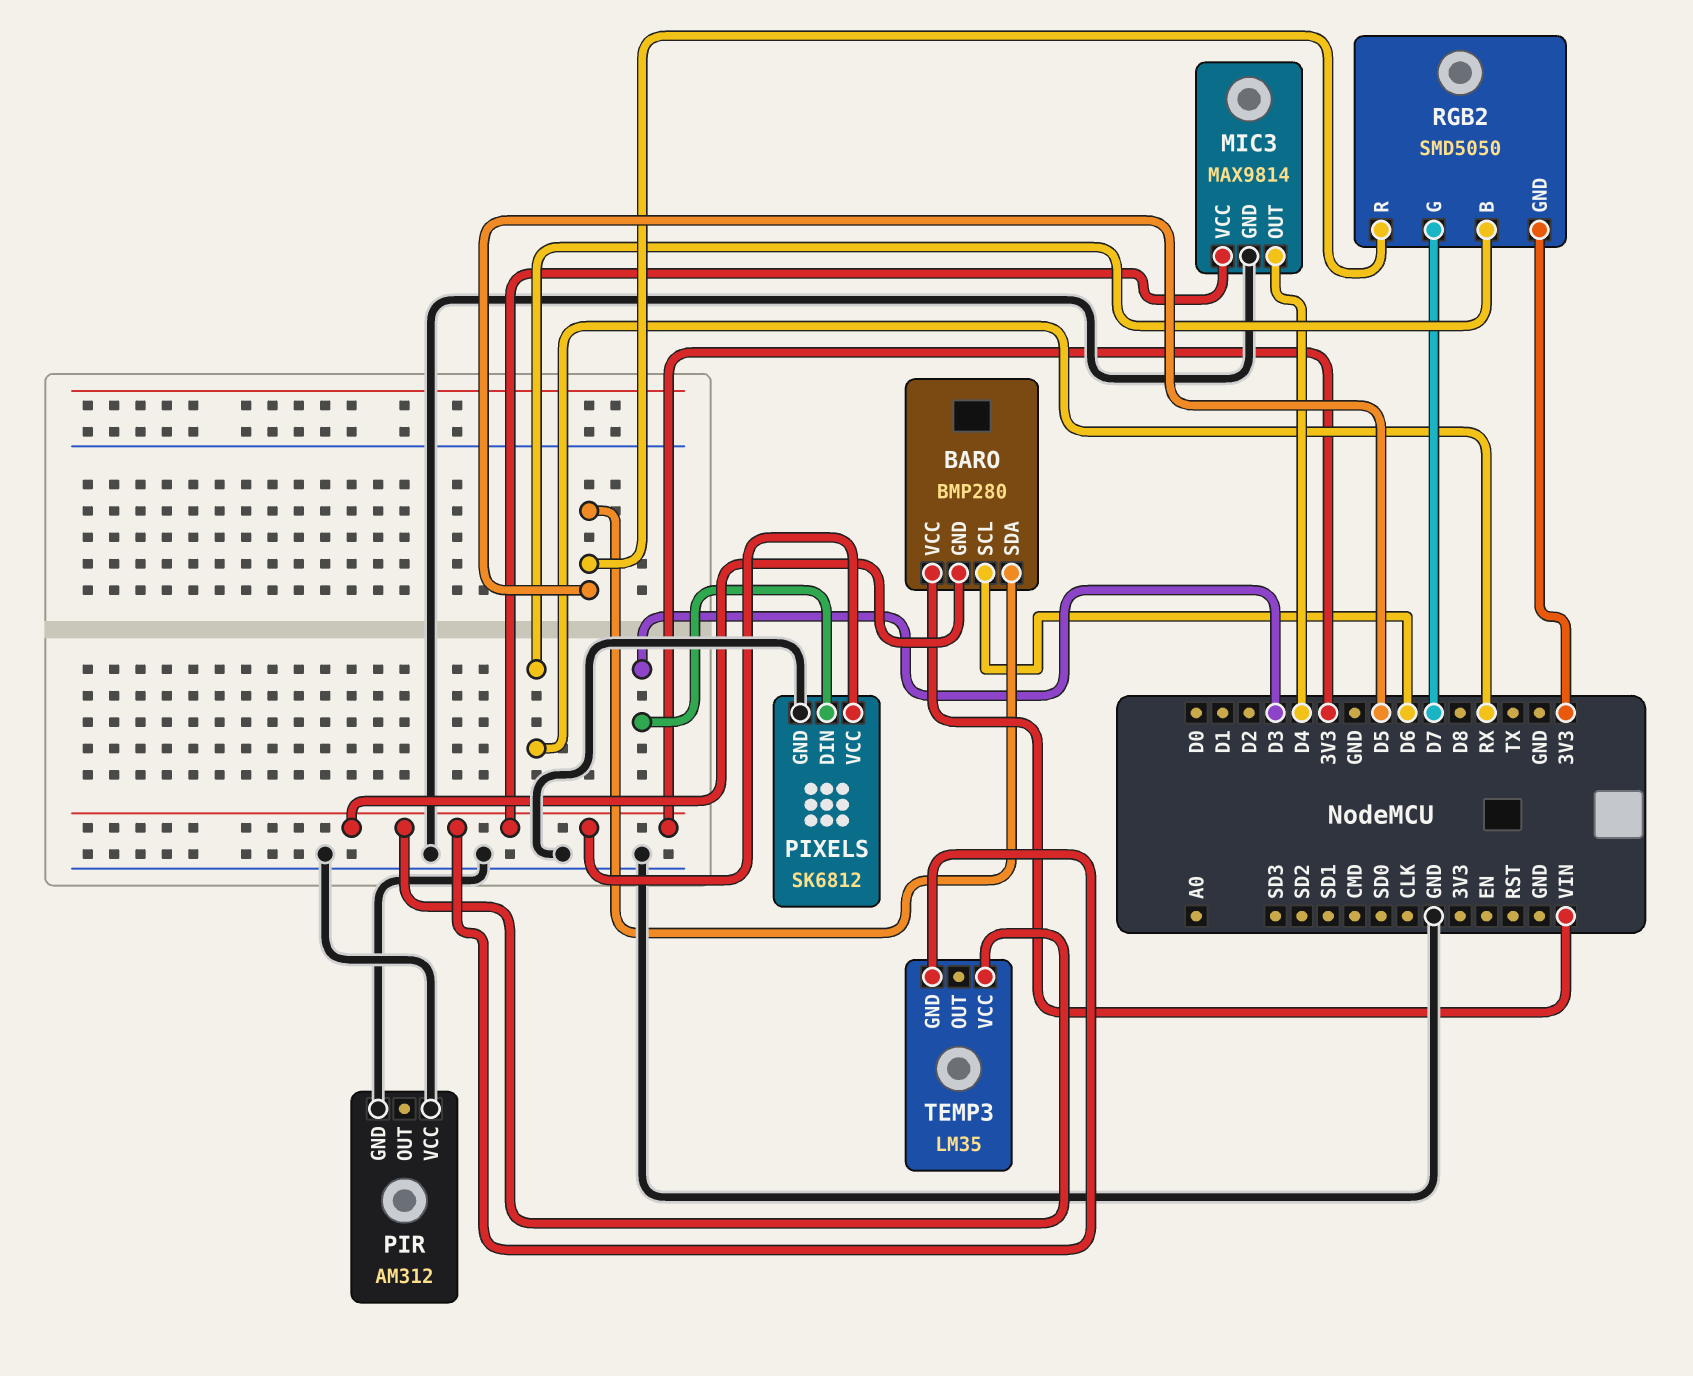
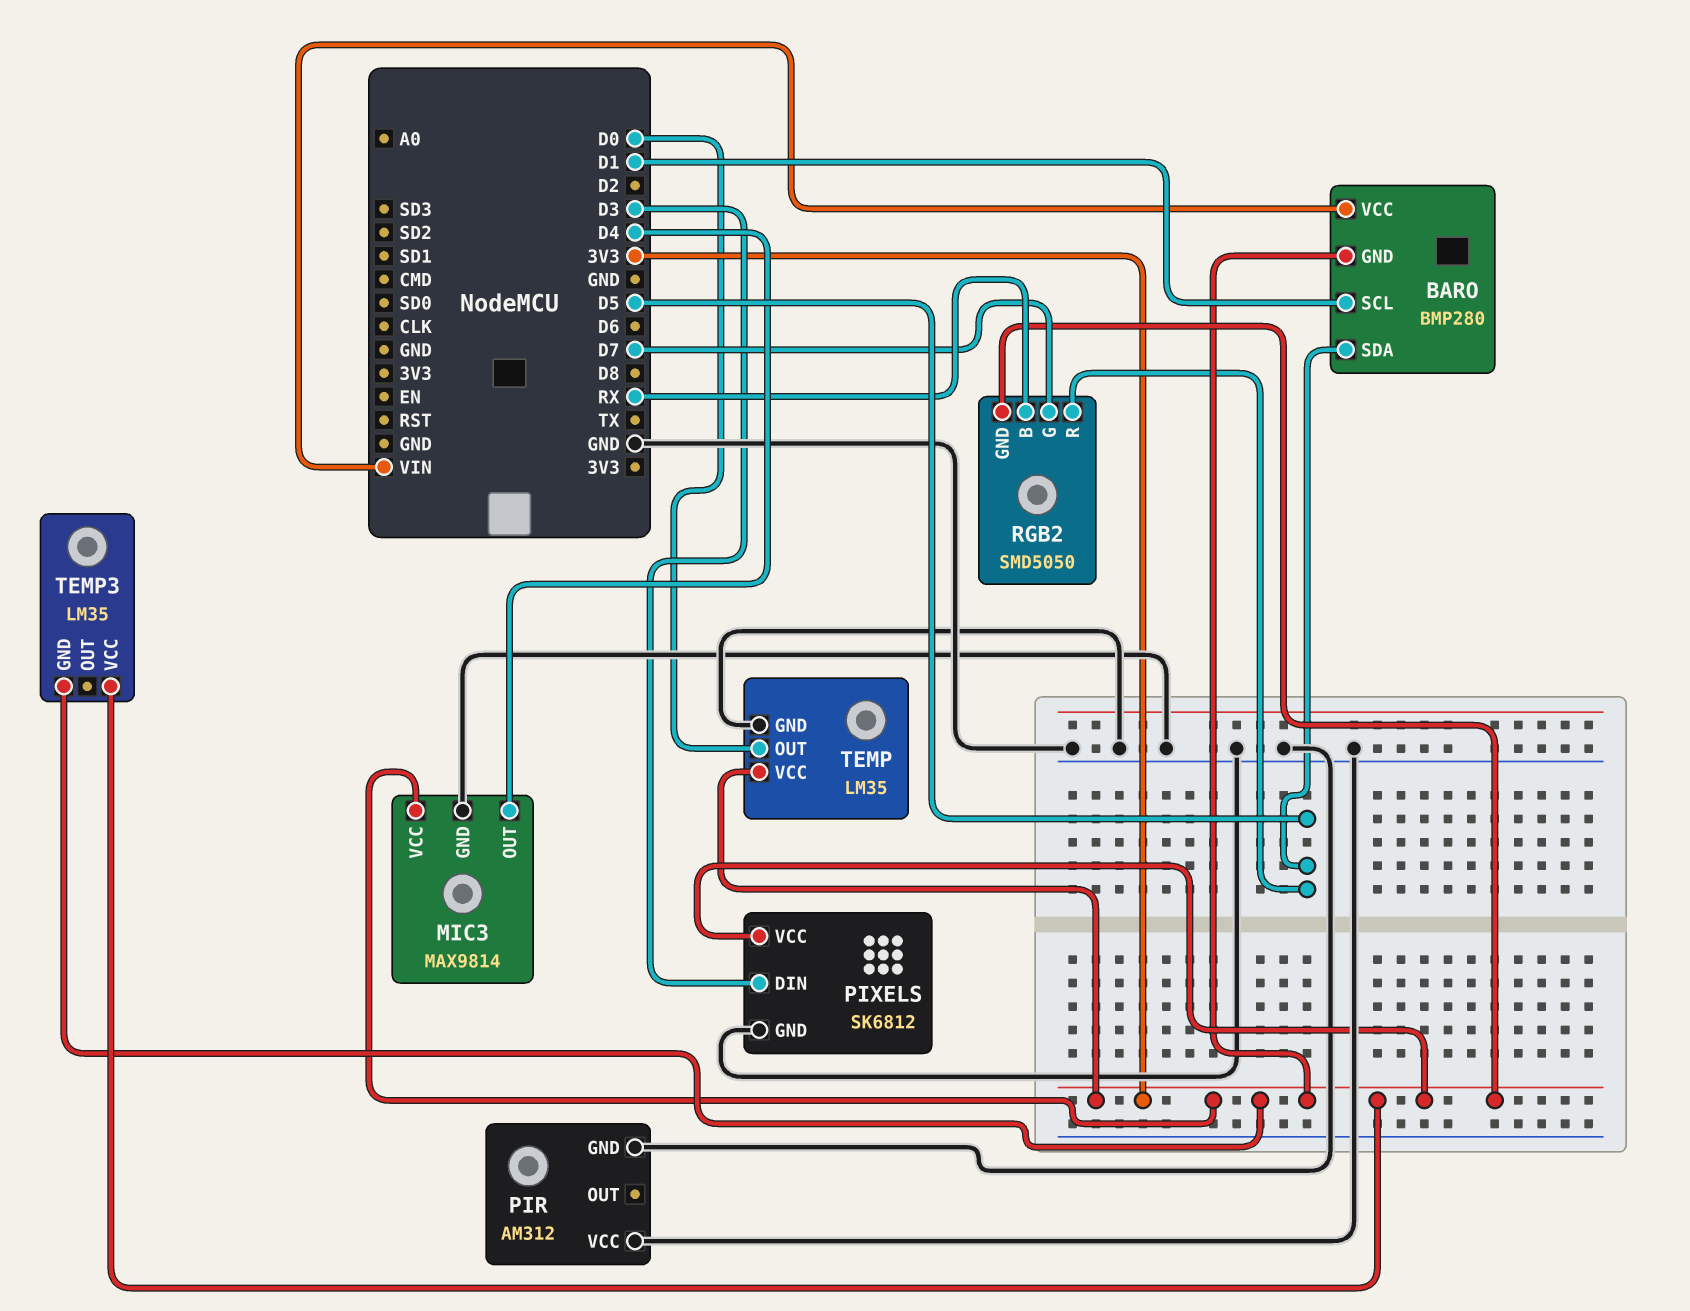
BARO pin SCL: D6 -> D1
TEMP: none -> LM35
TEMP pin GND: none -> GND
TEMP pin OUT: none -> D0
TEMP pin VCC: none -> 3V3

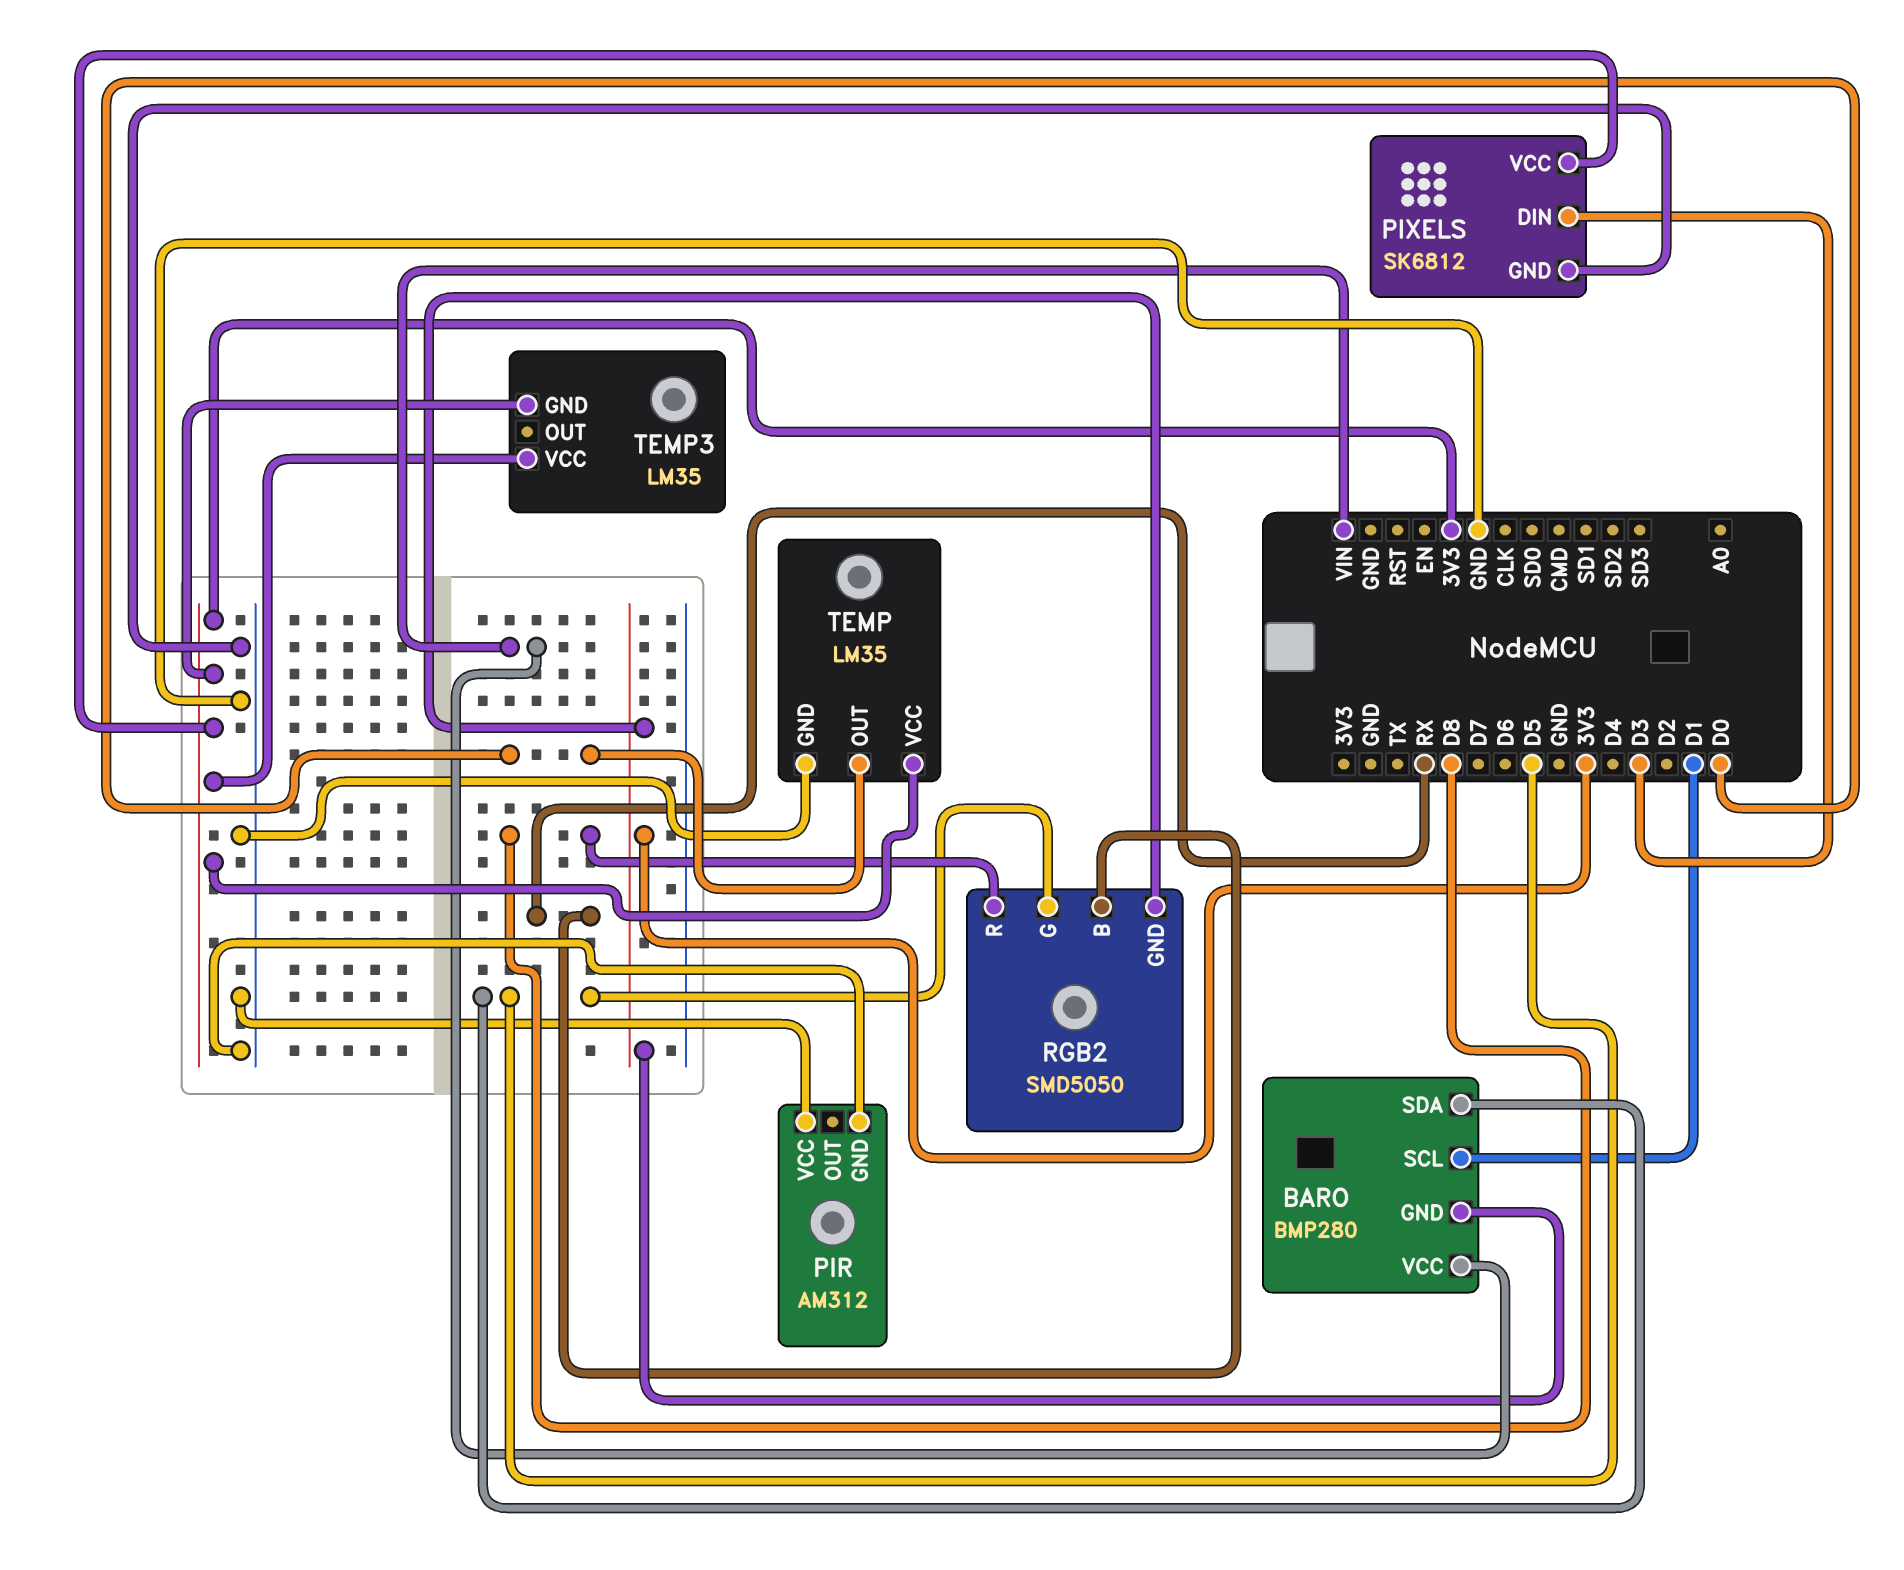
MIC3: MAX9814 -> none
MIC3 pin GND: GND -> none
MIC3 pin OUT: D4 -> none
MIC3 pin VCC: 3V3 -> none
RGB2 pin G: D7 -> D5
RGB2 pin R: D5 -> D8

